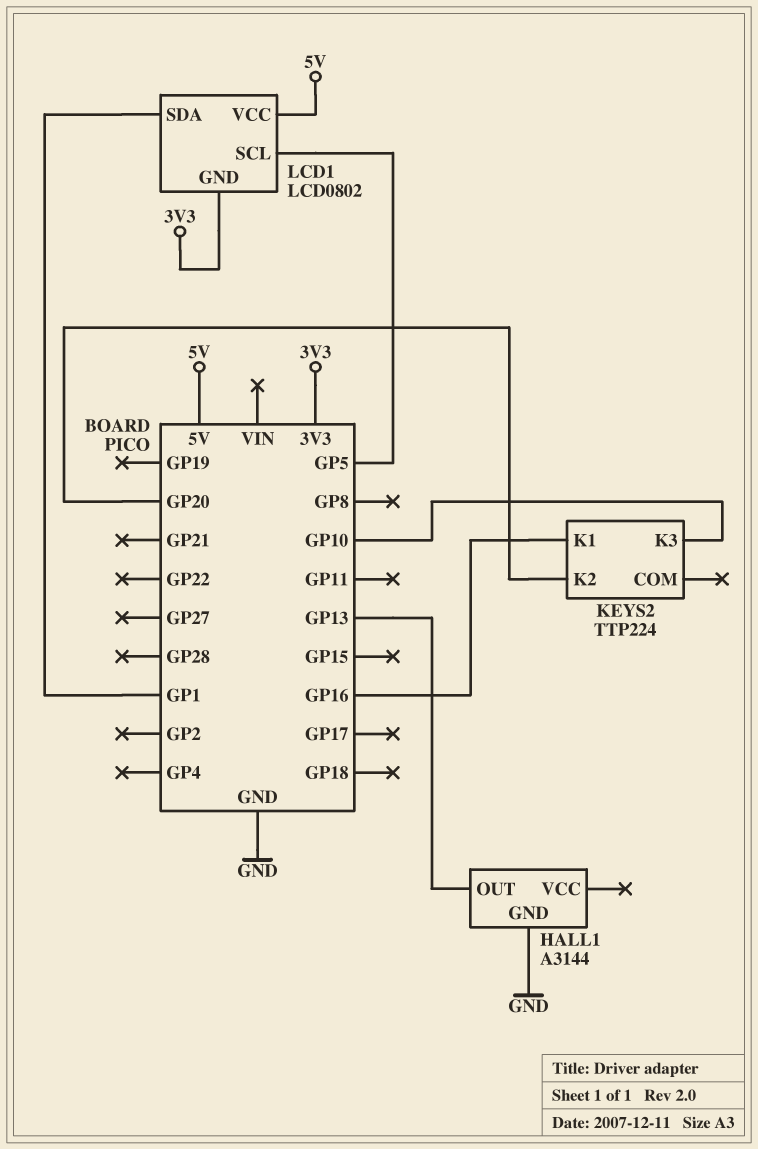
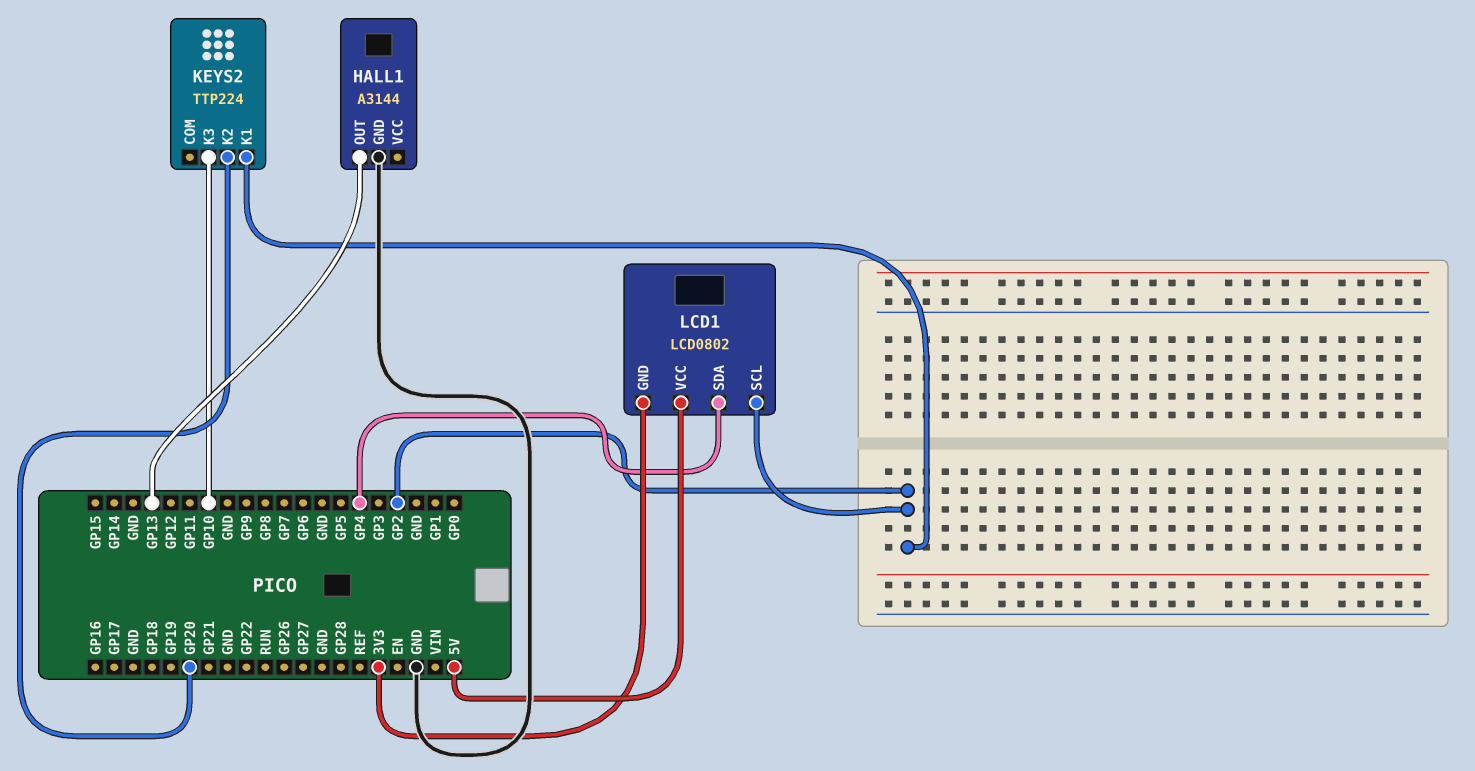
KEYS2 pin K1: GP16 -> GP2
LCD1 pin SCL: GP5 -> GP2
LCD1 pin SDA: GP1 -> GP4

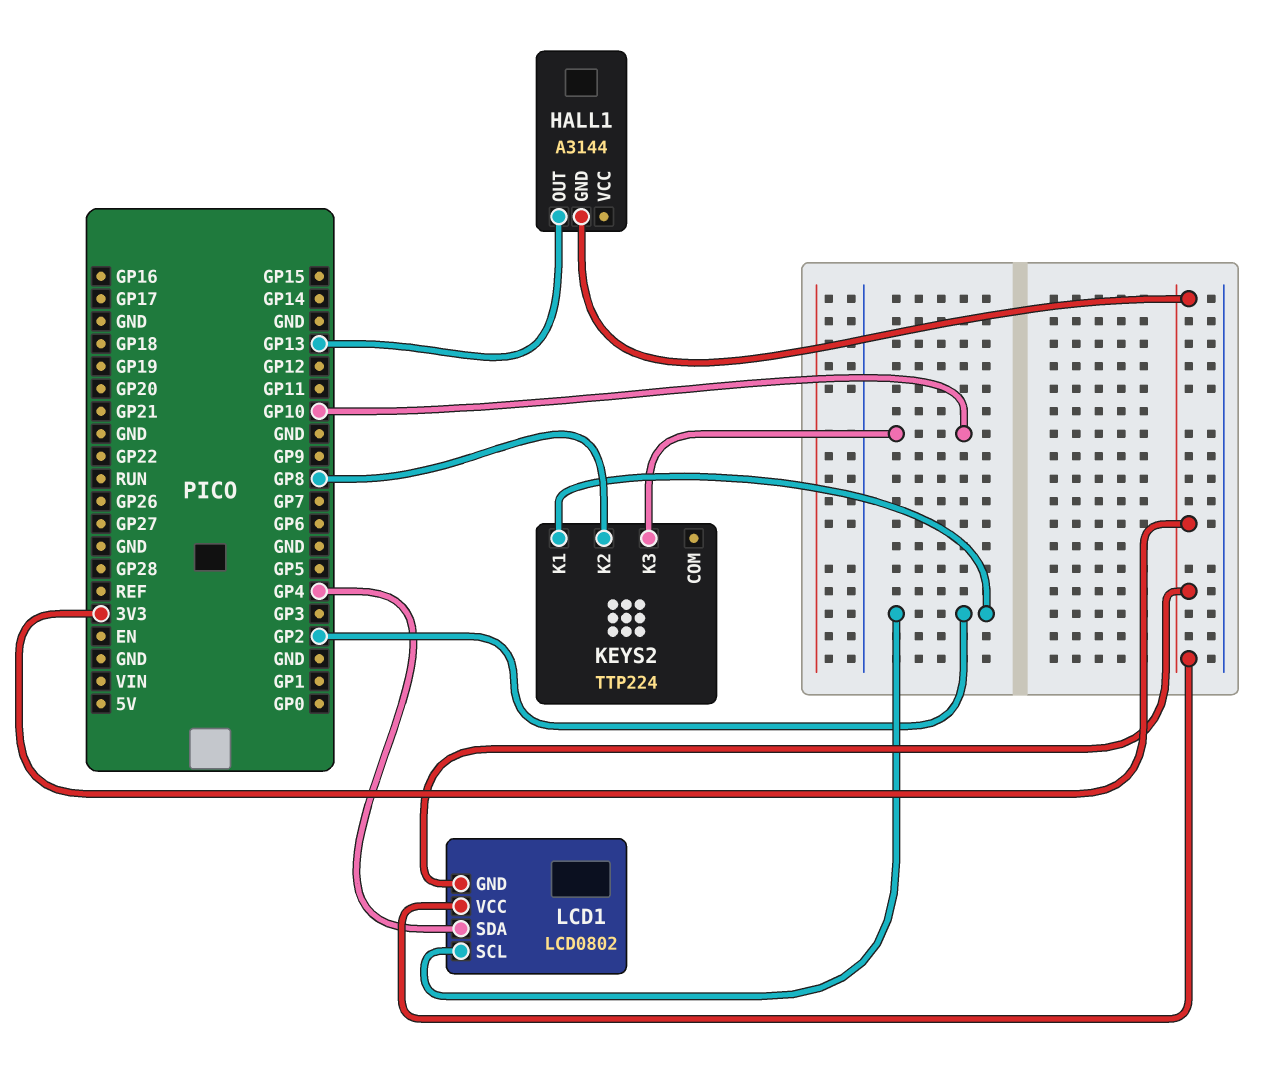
HALL1 pin GND: GND -> 3V3
KEYS2 pin K2: GP20 -> GP8
LCD1 pin VCC: 5V -> 3V3

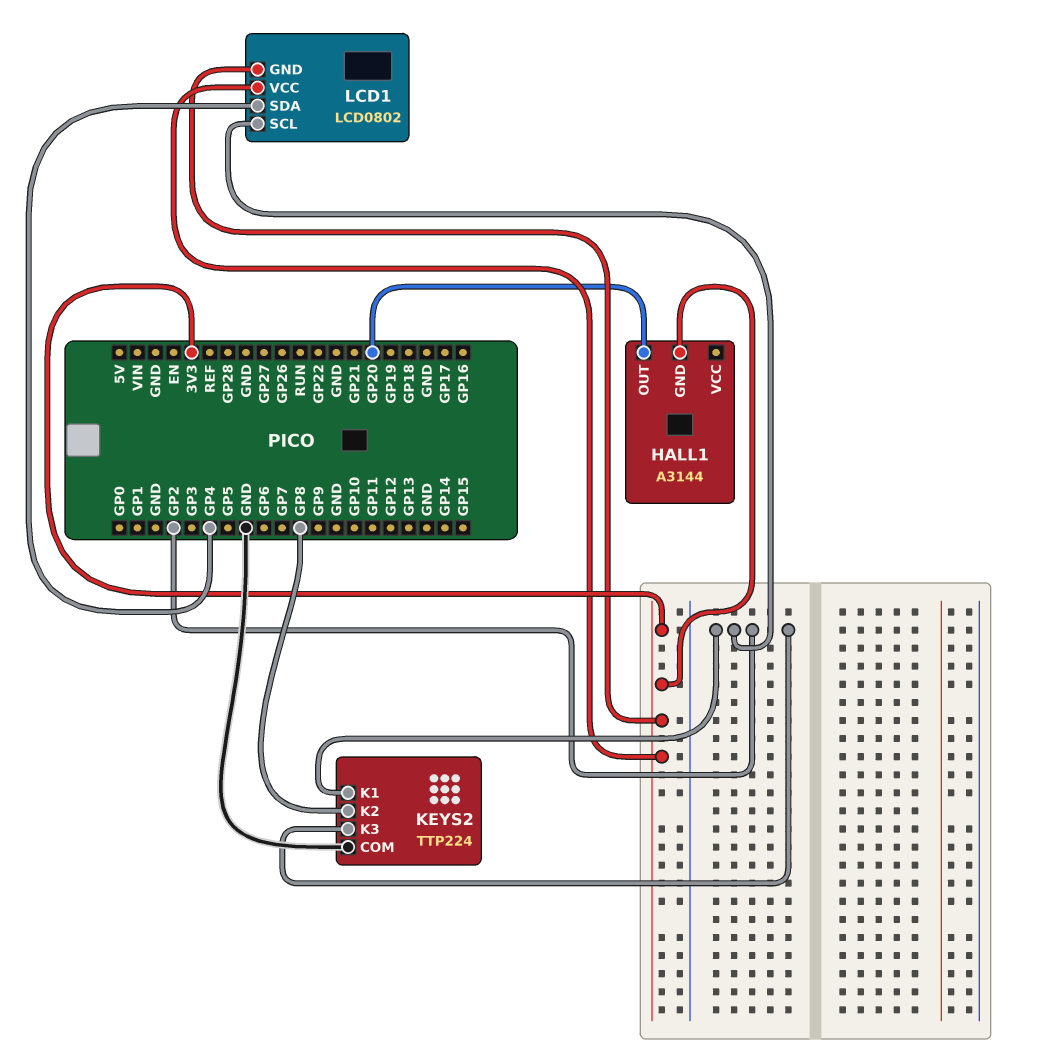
HALL1 pin OUT: GP13 -> GP20
KEYS2 pin COM: none -> GND
KEYS2 pin K3: GP10 -> GP2

